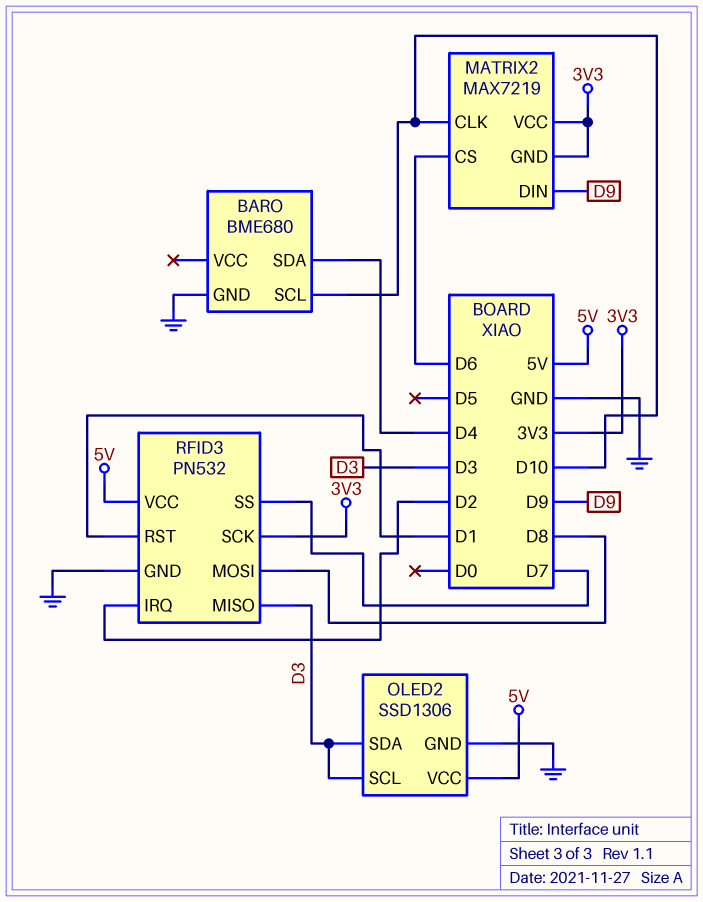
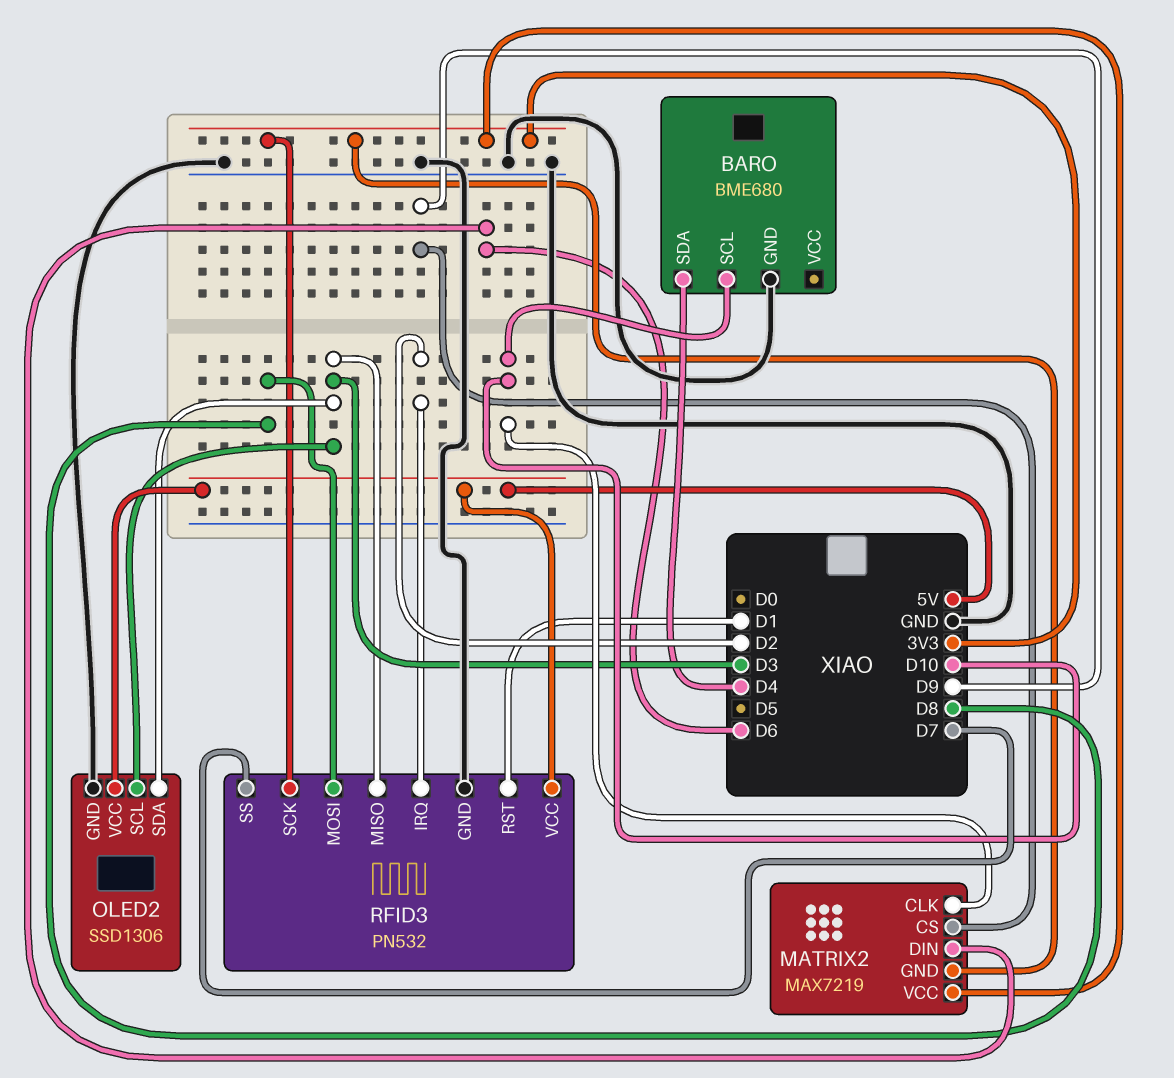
MATRIX2 pin CS: D6 -> D9
MATRIX2 pin DIN: D9 -> D6

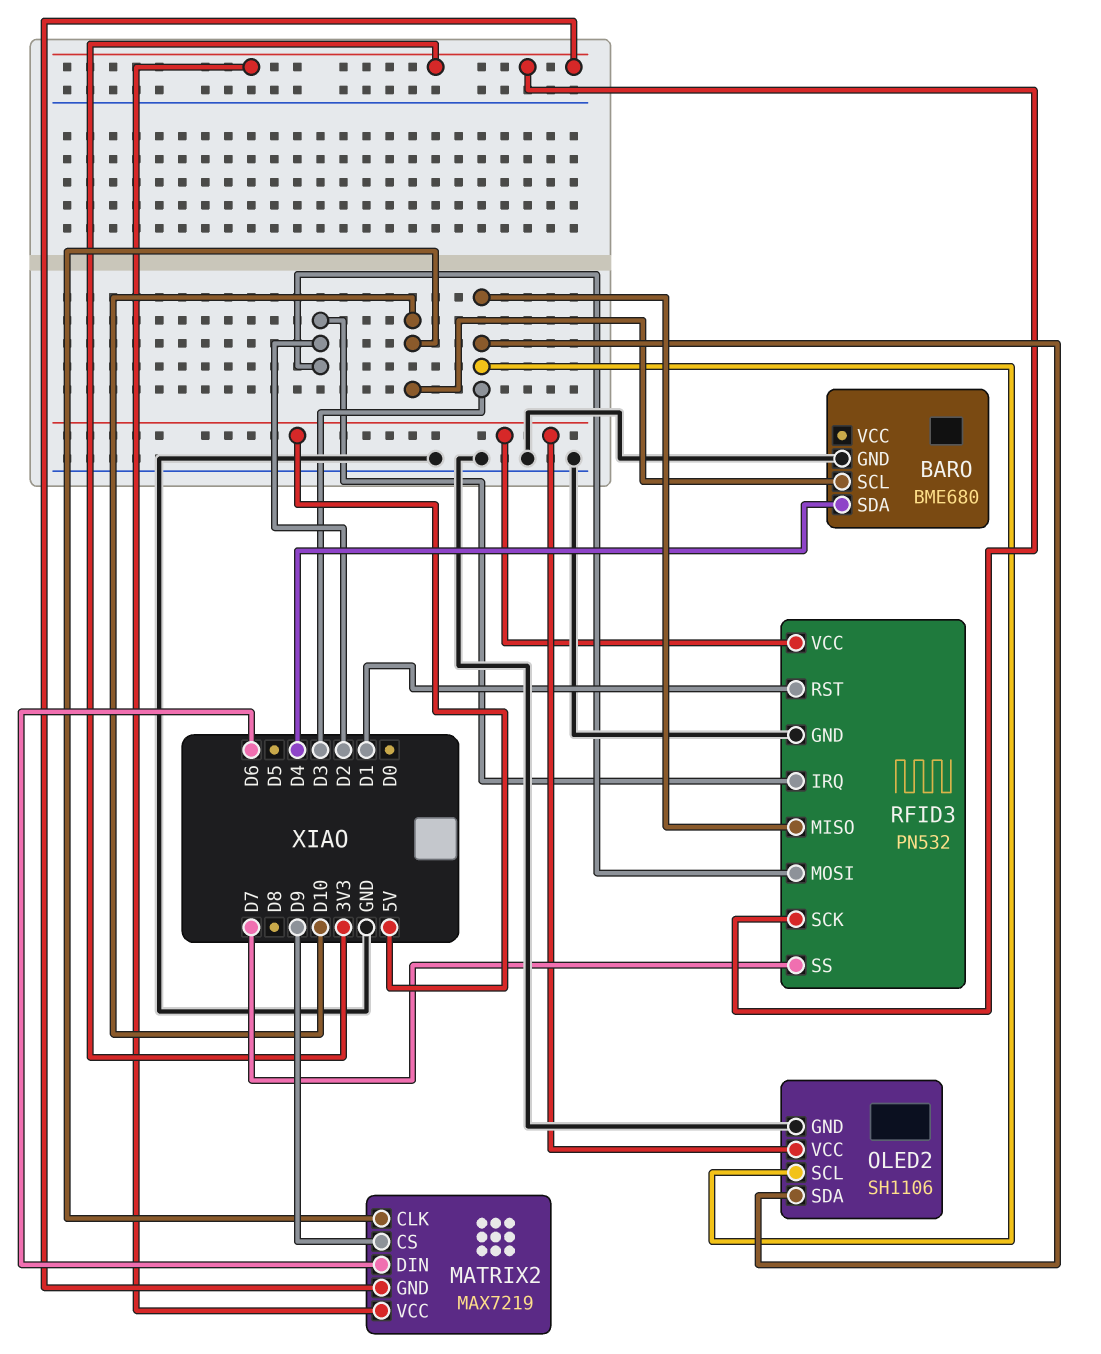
OLED2: SSD1306 -> SH1106
RFID3 pin MOSI: D8 -> D2

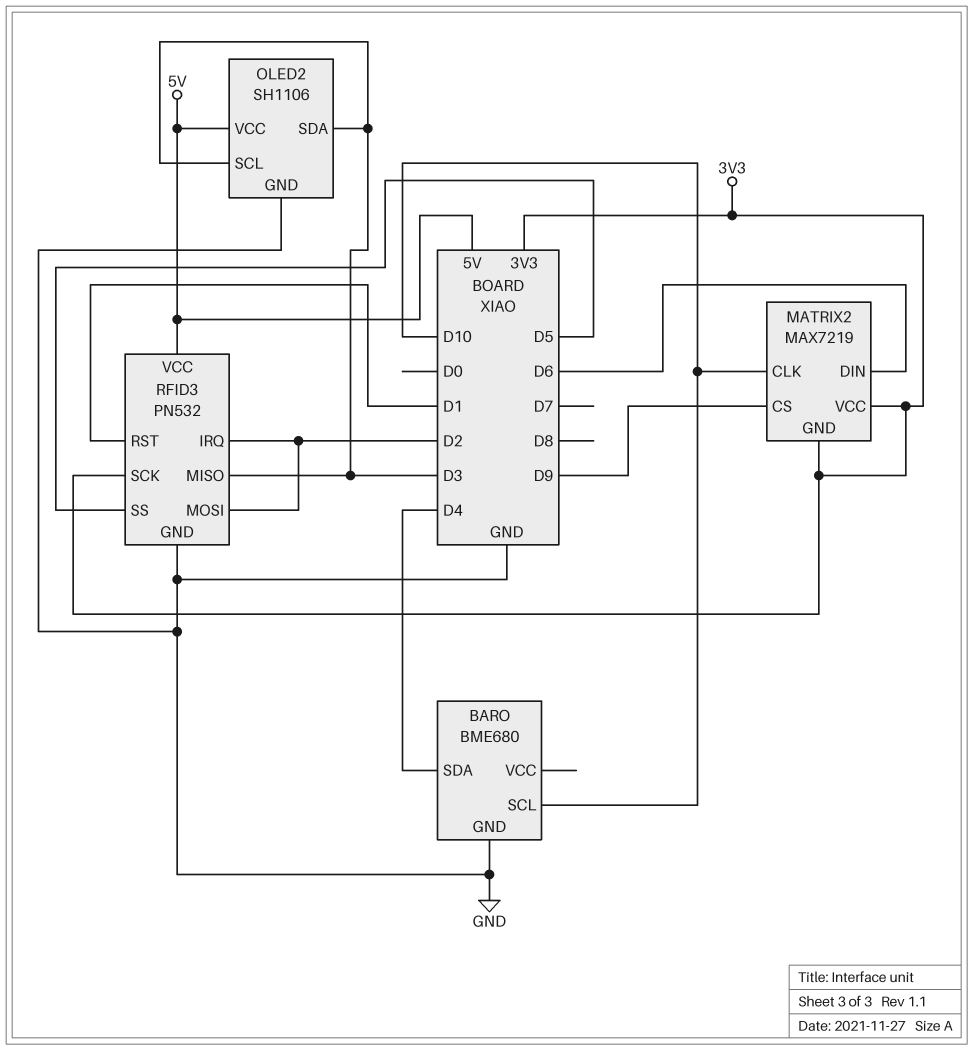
RFID3 pin SS: D7 -> D5

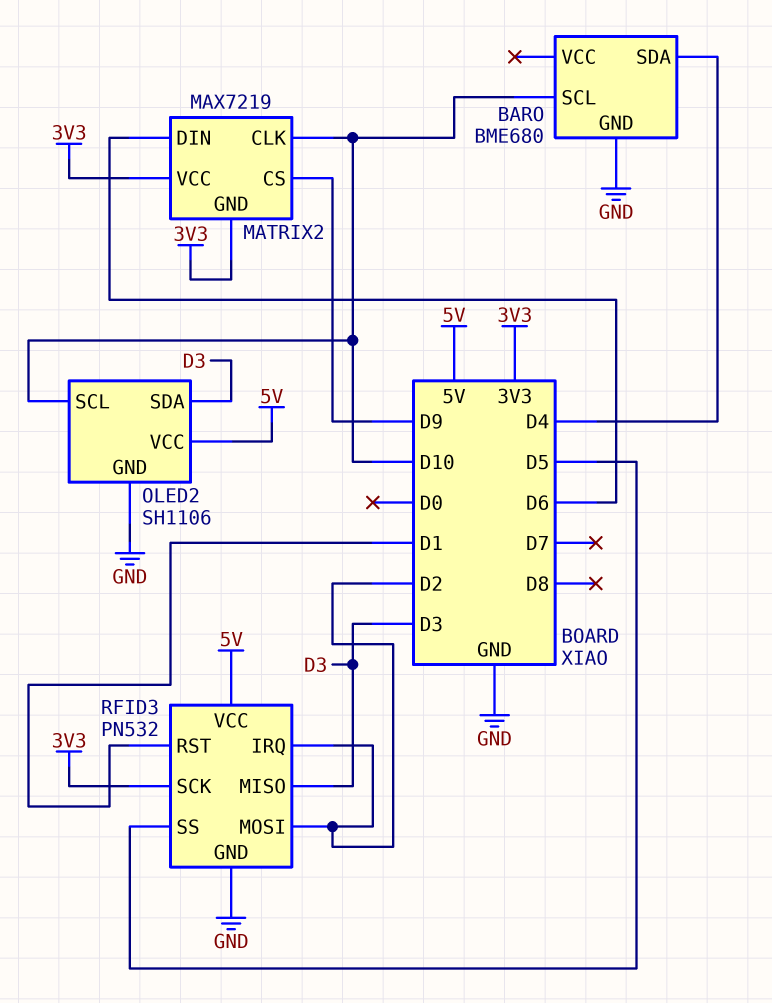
OLED2 pin SCL: D3 -> D10

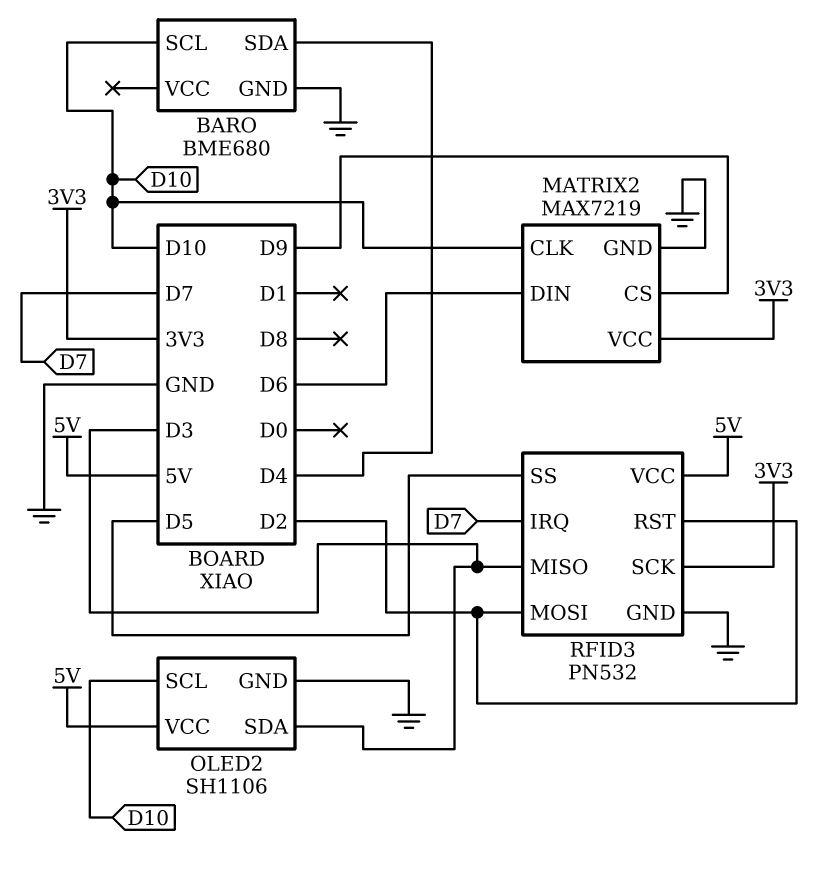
MATRIX2 pin GND: 3V3 -> GND
RFID3 pin IRQ: D2 -> D7
RFID3 pin RST: D1 -> D2

